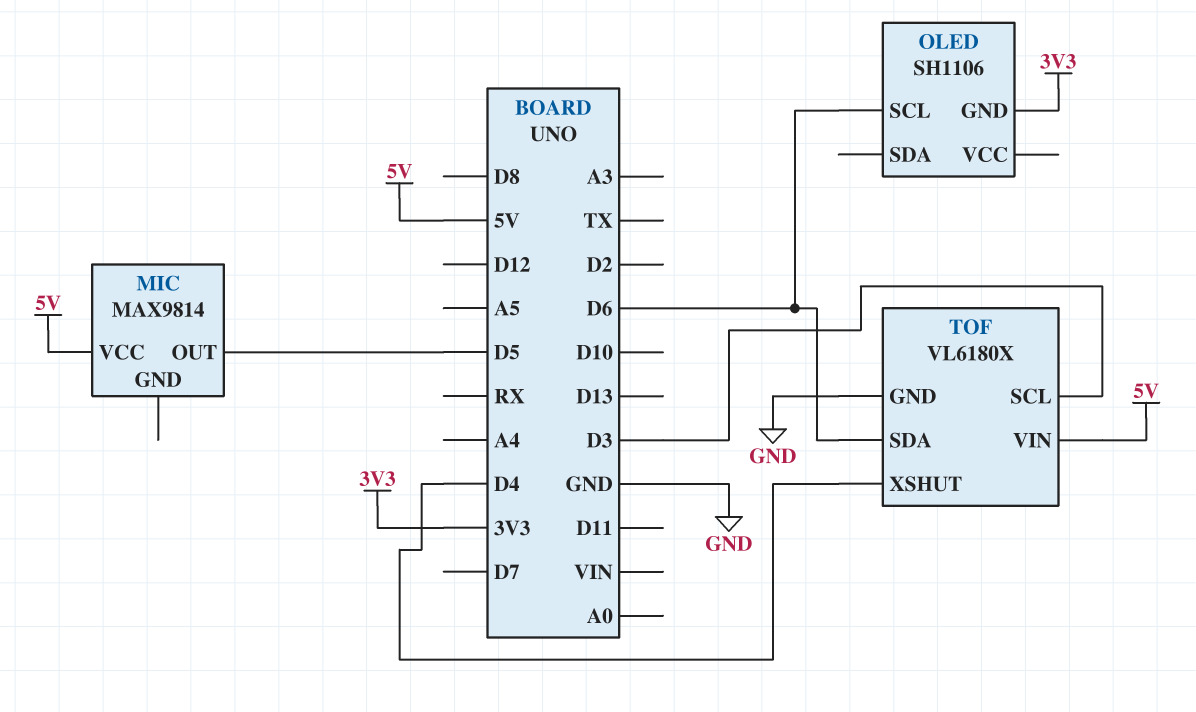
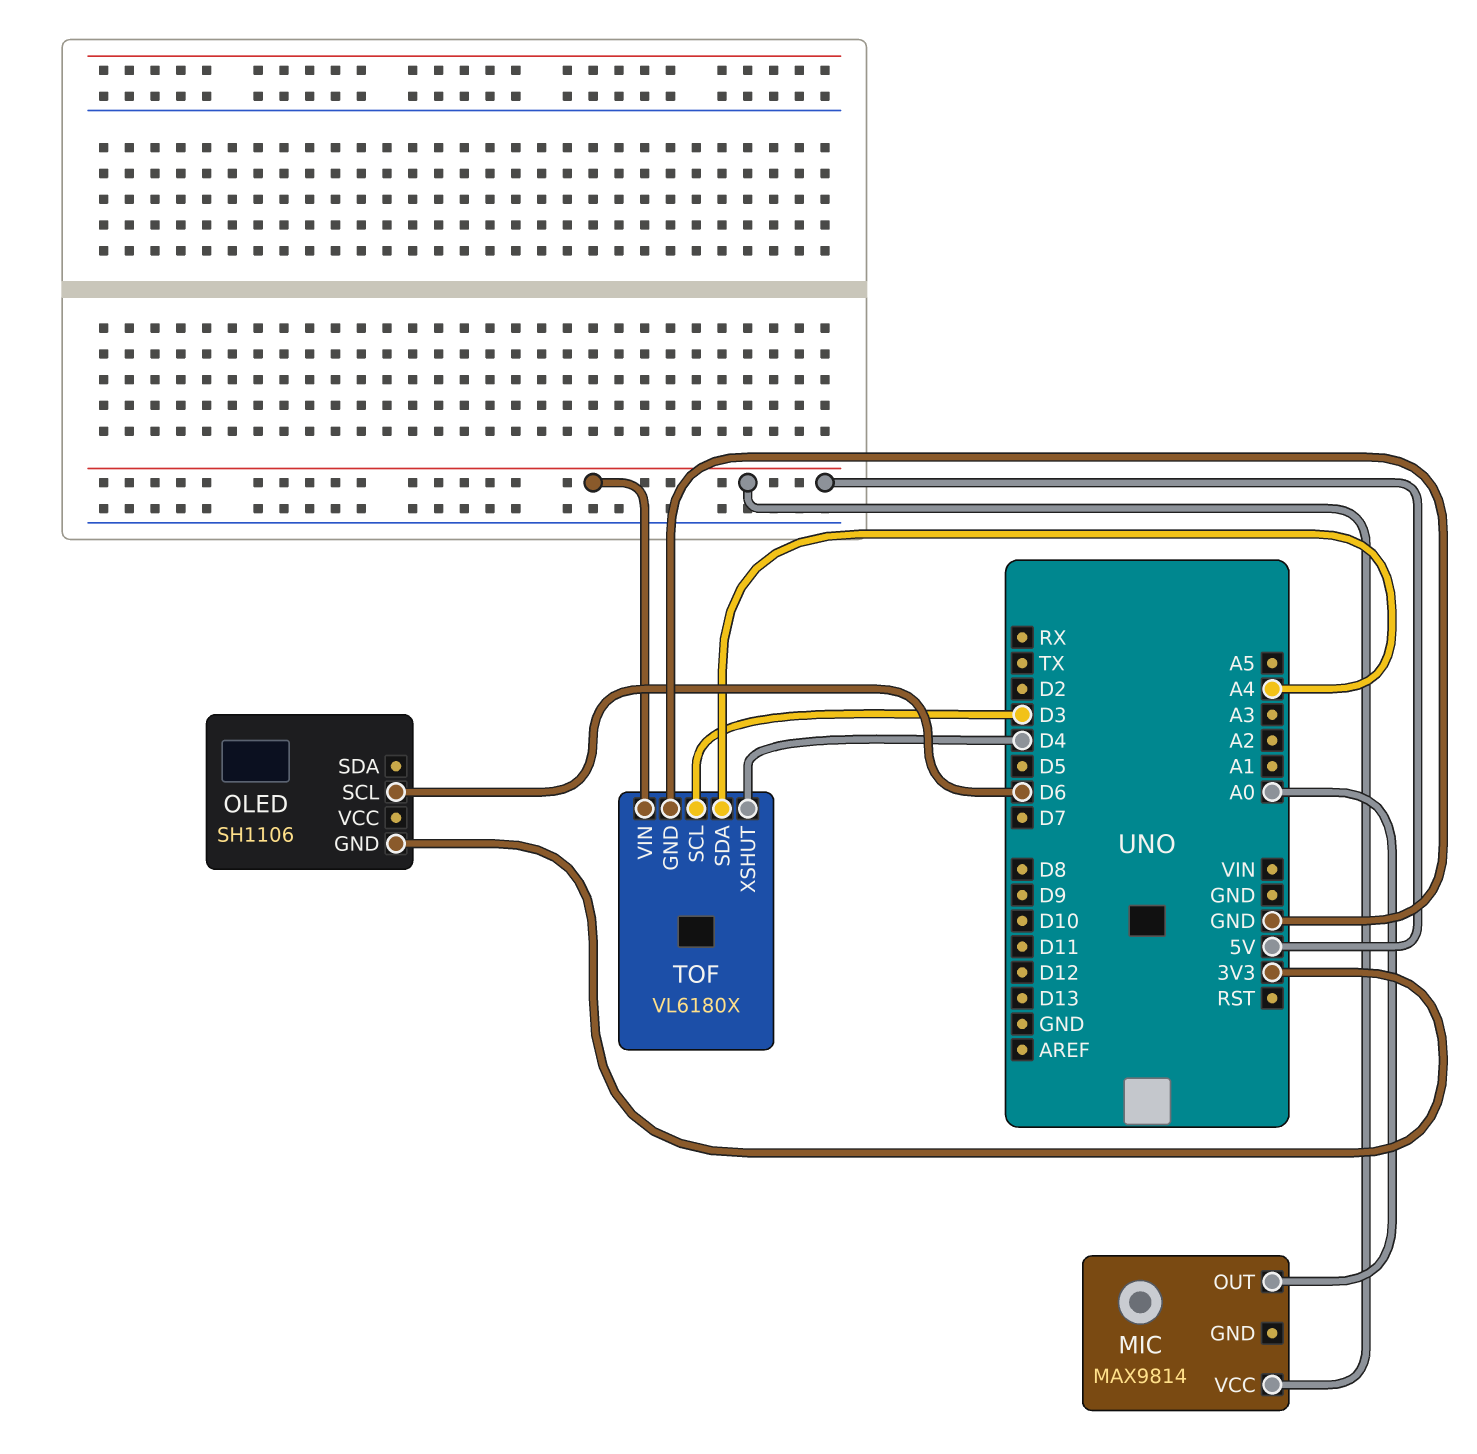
MIC pin OUT: D5 -> A0
TOF pin SDA: D6 -> A4

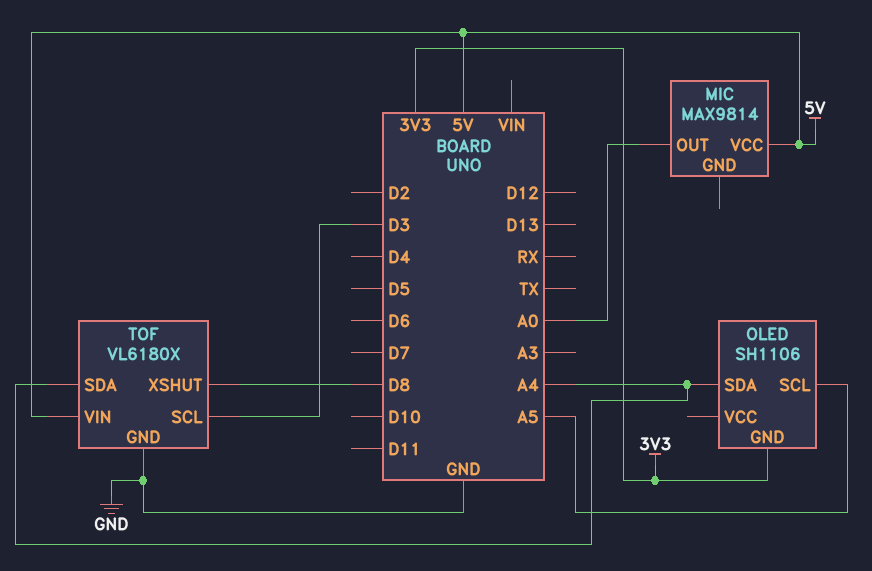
OLED pin SCL: D6 -> A5
OLED pin SDA: none -> A4
TOF pin XSHUT: D4 -> D8

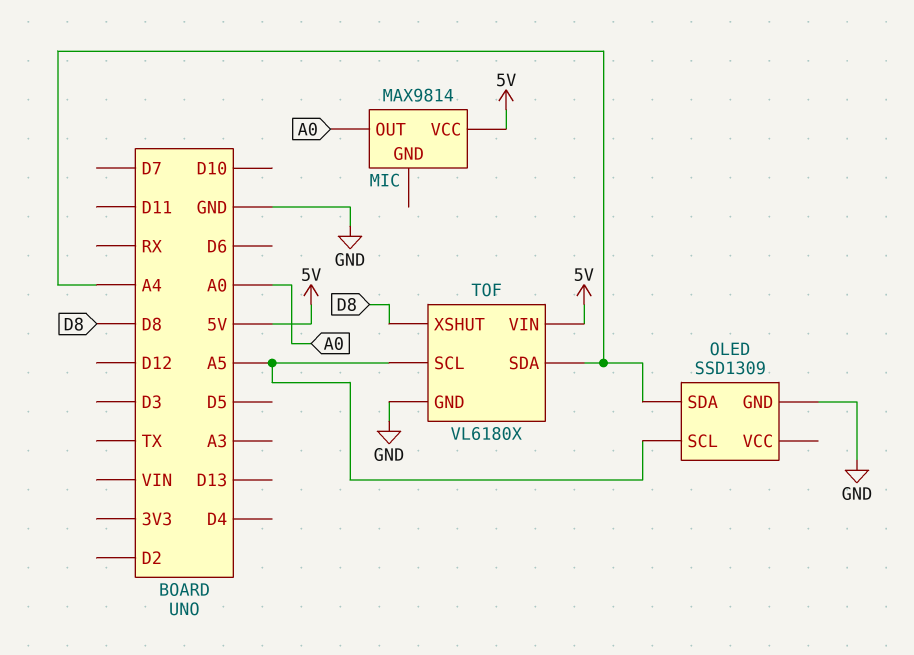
OLED: SH1106 -> SSD1309
OLED pin GND: 3V3 -> GND
TOF pin SCL: D3 -> A5

